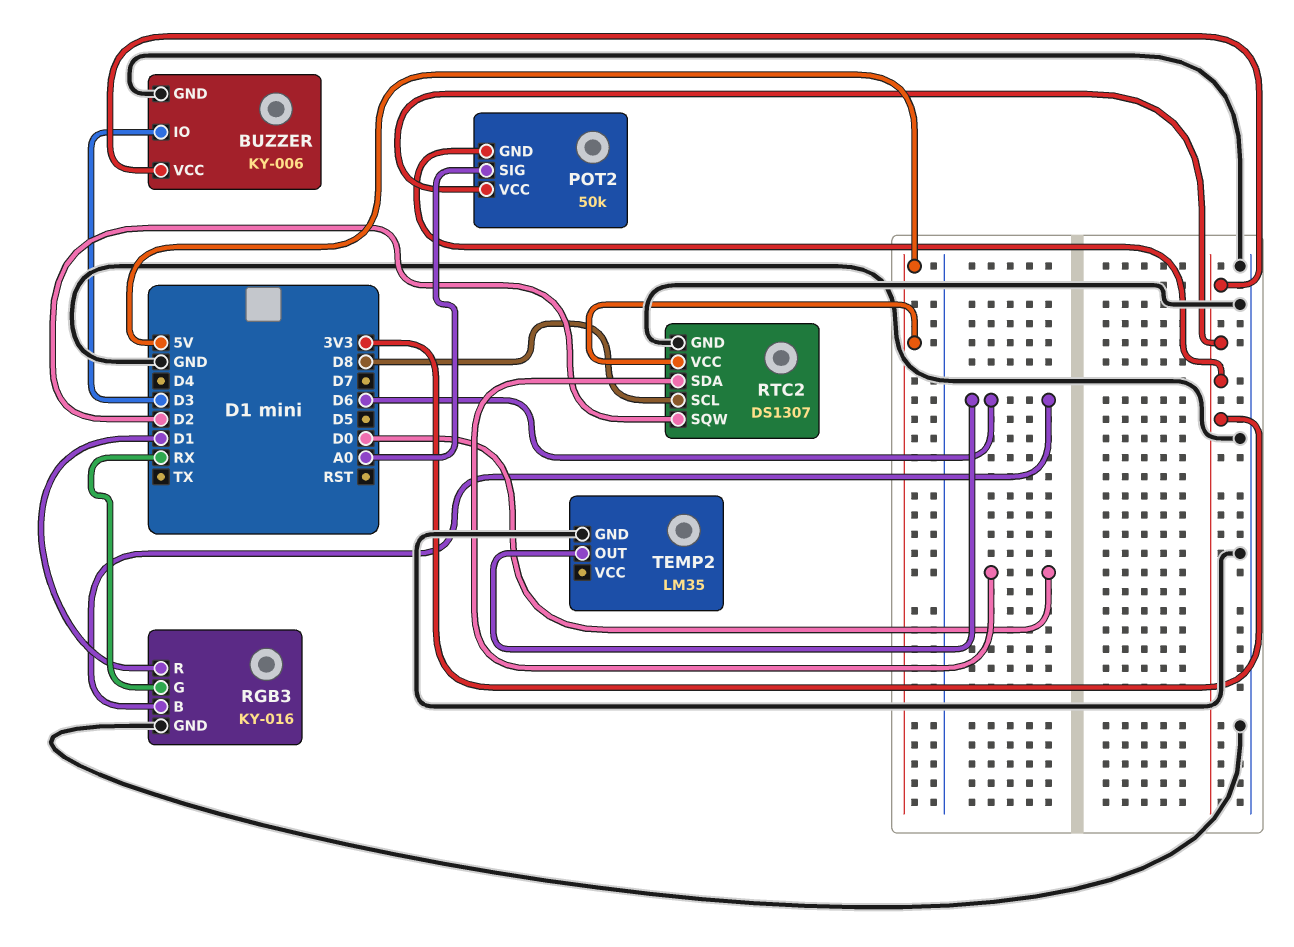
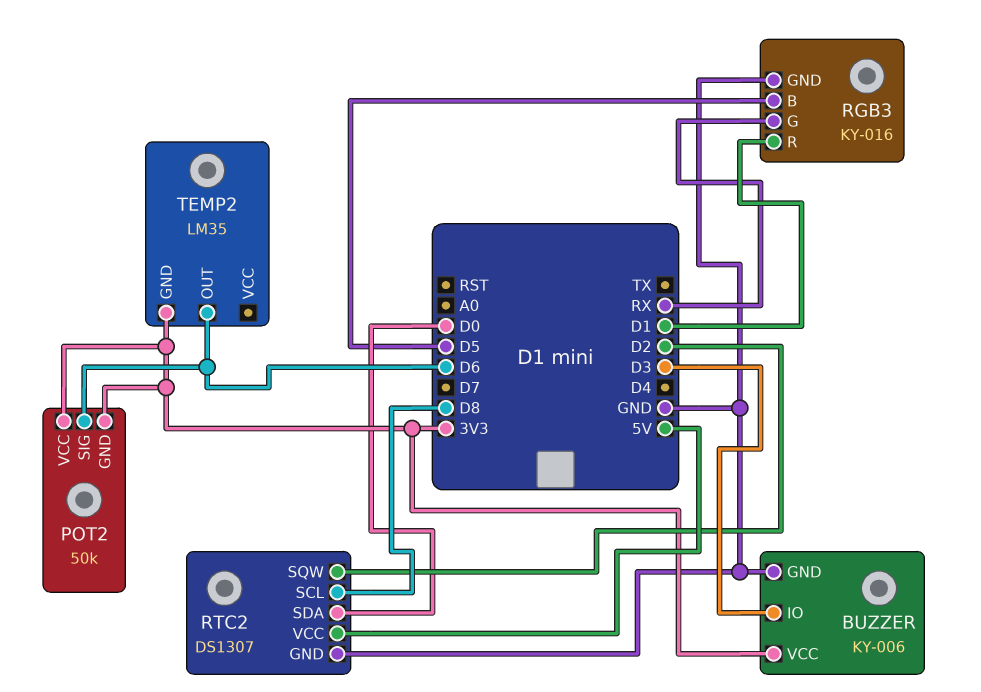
POT2 pin SIG: A0 -> D6
RGB3 pin B: D6 -> D5
TEMP2 pin GND: GND -> 3V3

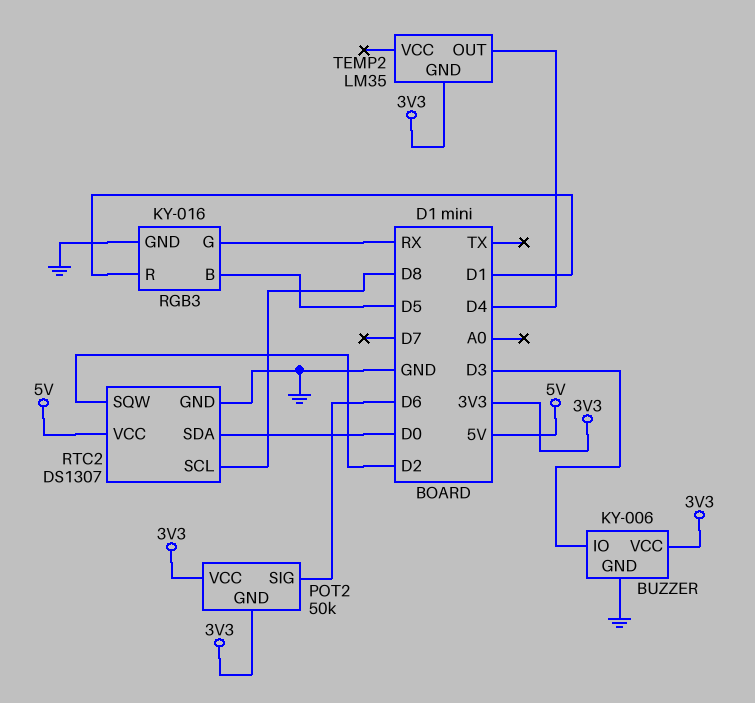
TEMP2 pin OUT: D6 -> D4

